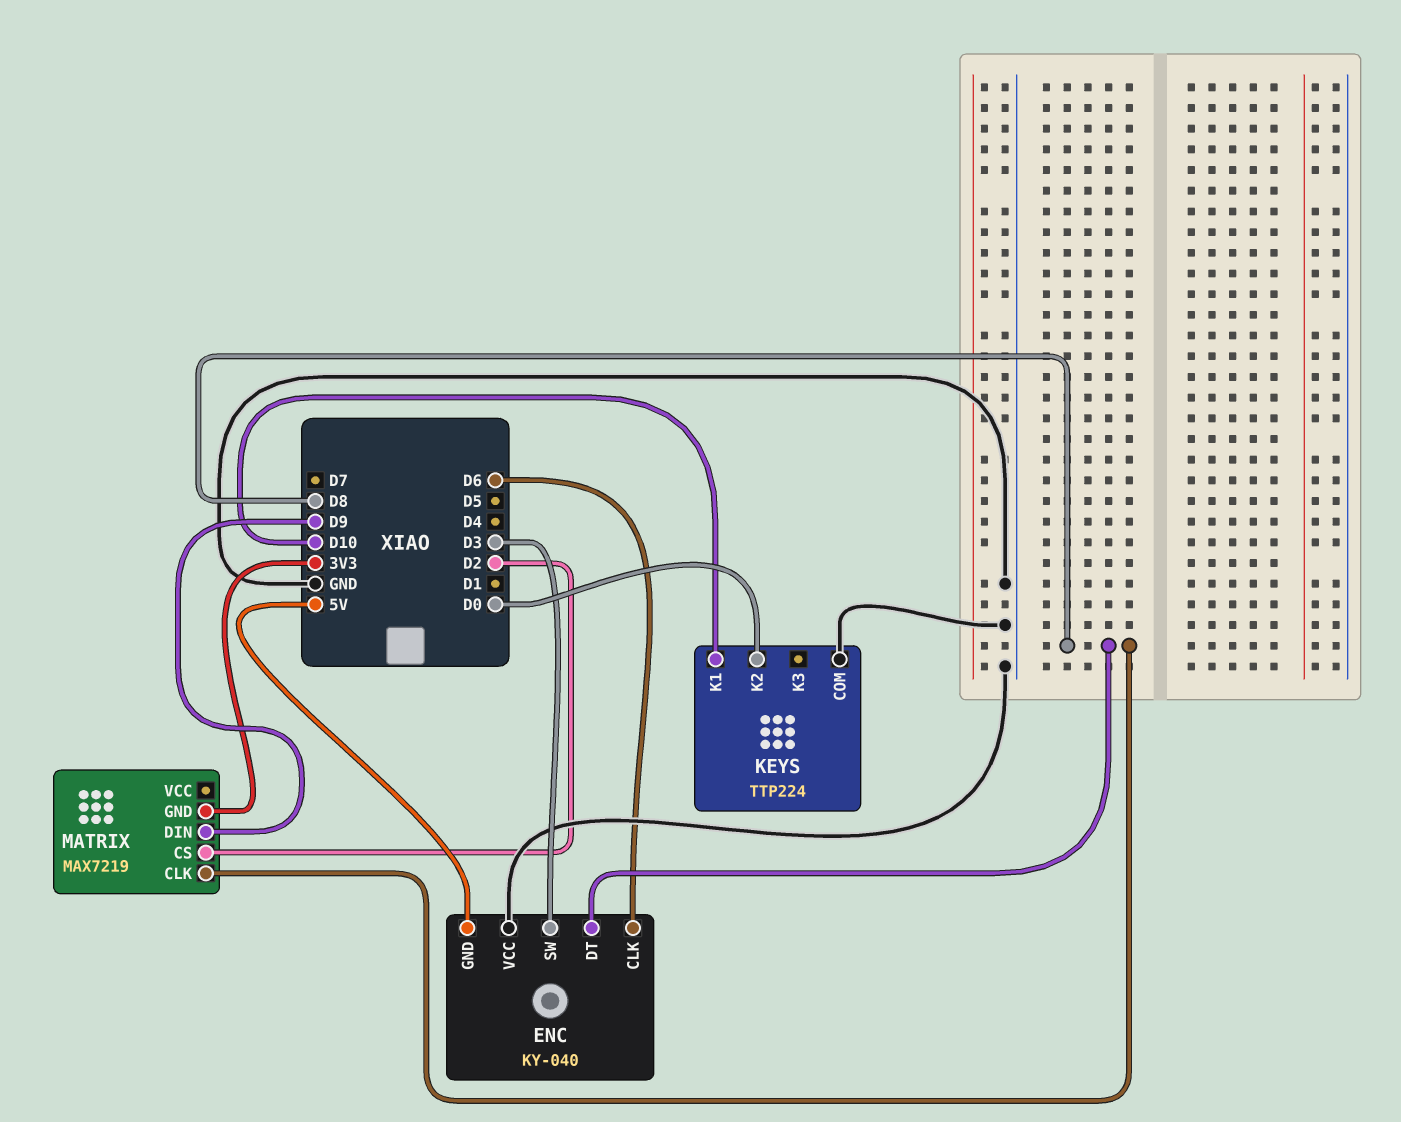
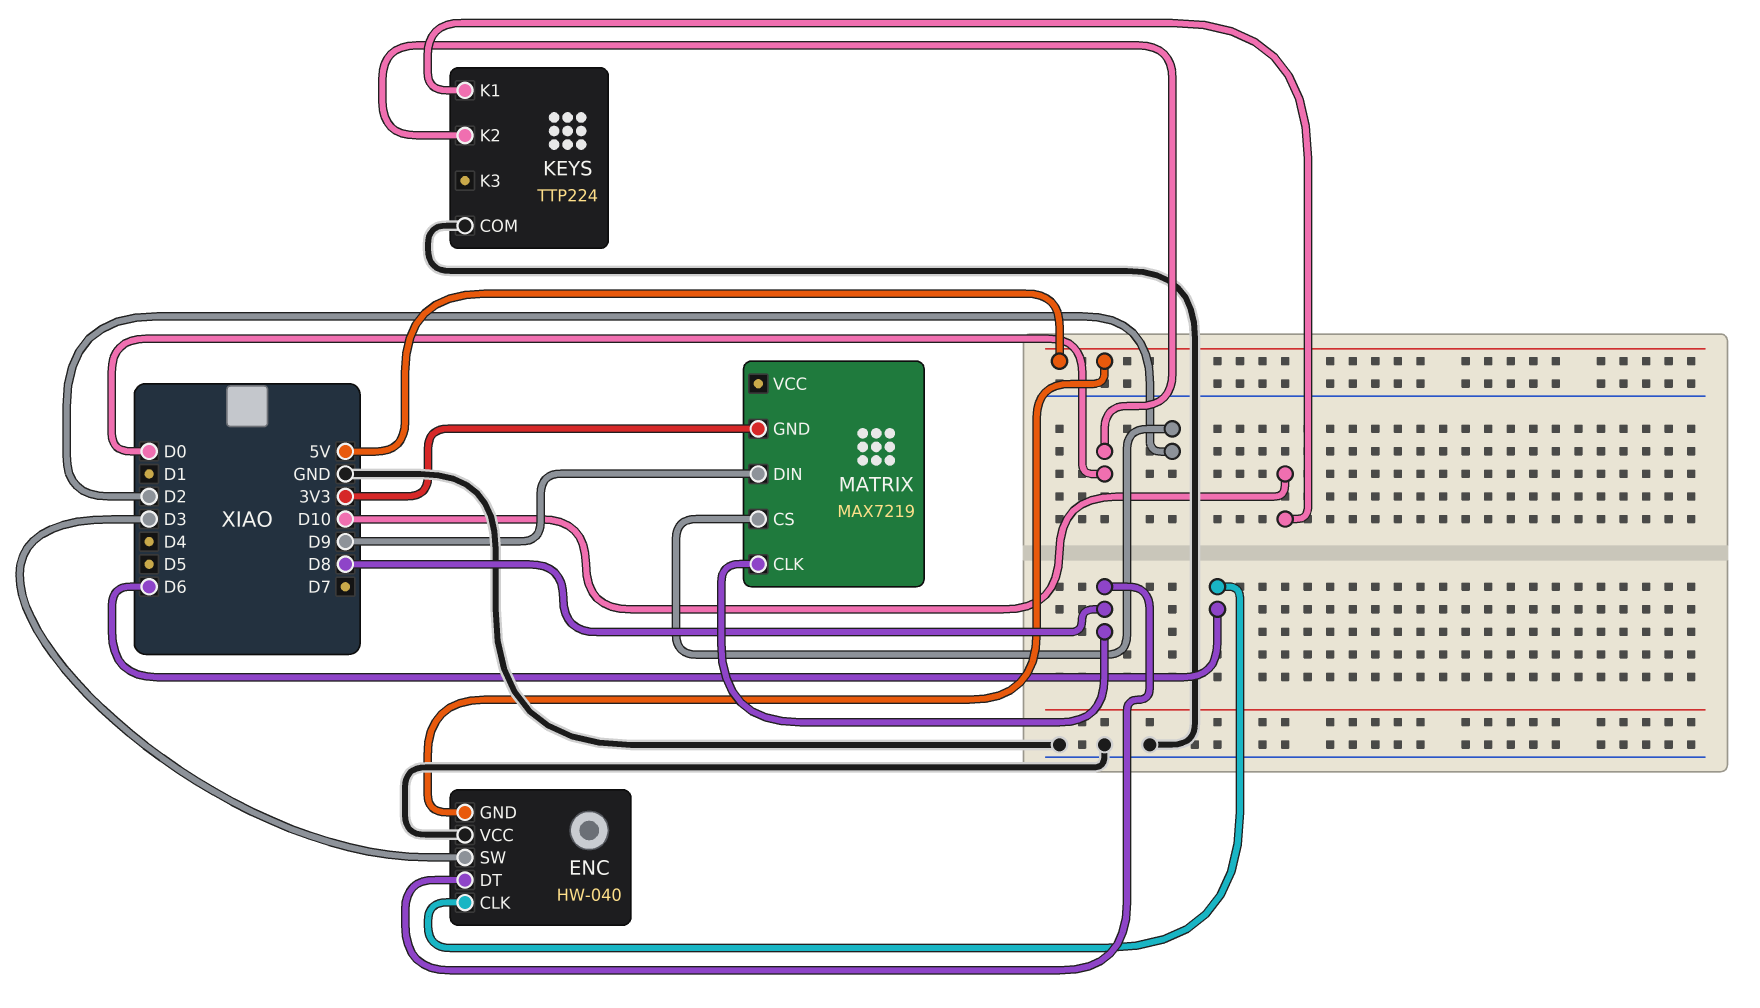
ENC: KY-040 -> HW-040

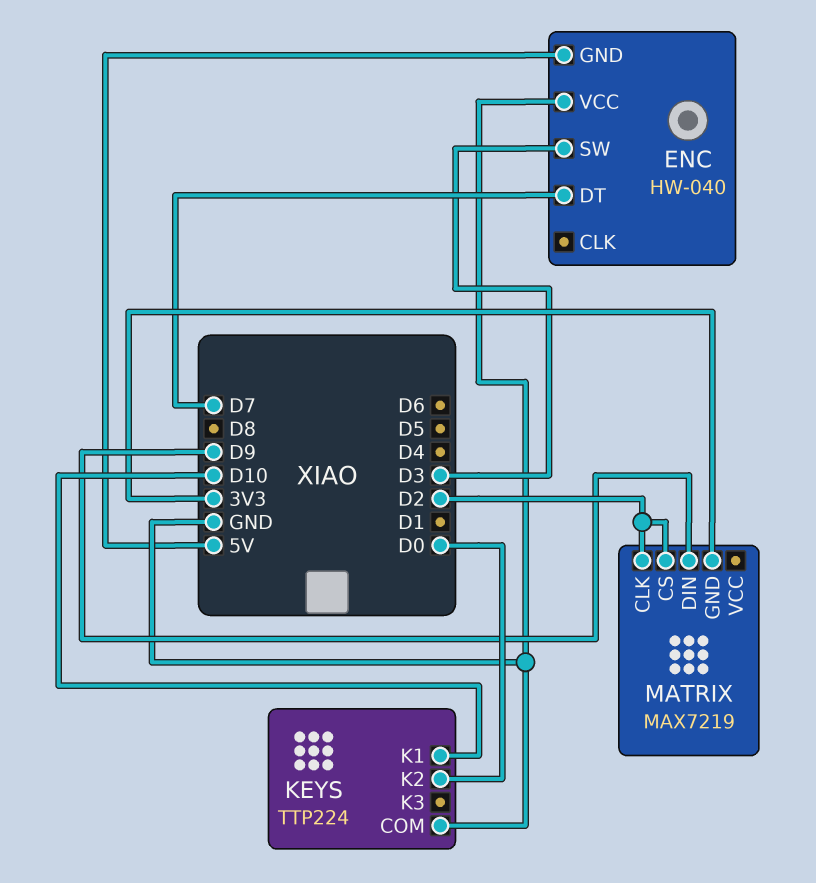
ENC pin CLK: D6 -> none
ENC pin DT: D8 -> D7
MATRIX pin CLK: D8 -> D2

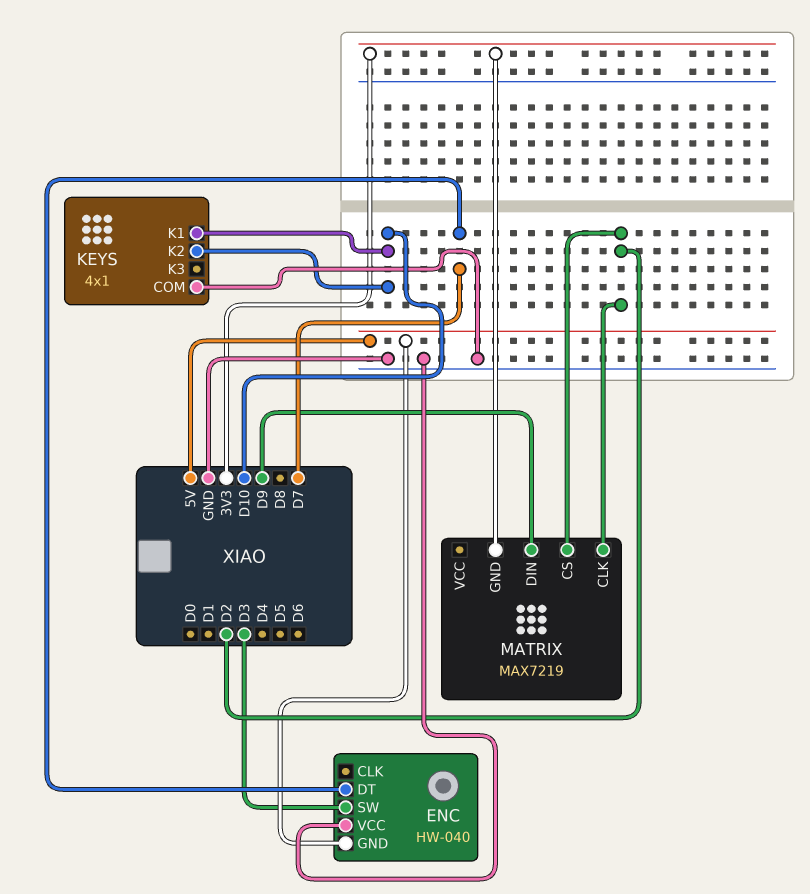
KEYS: TTP224 -> 4x1
KEYS pin K2: D0 -> D10

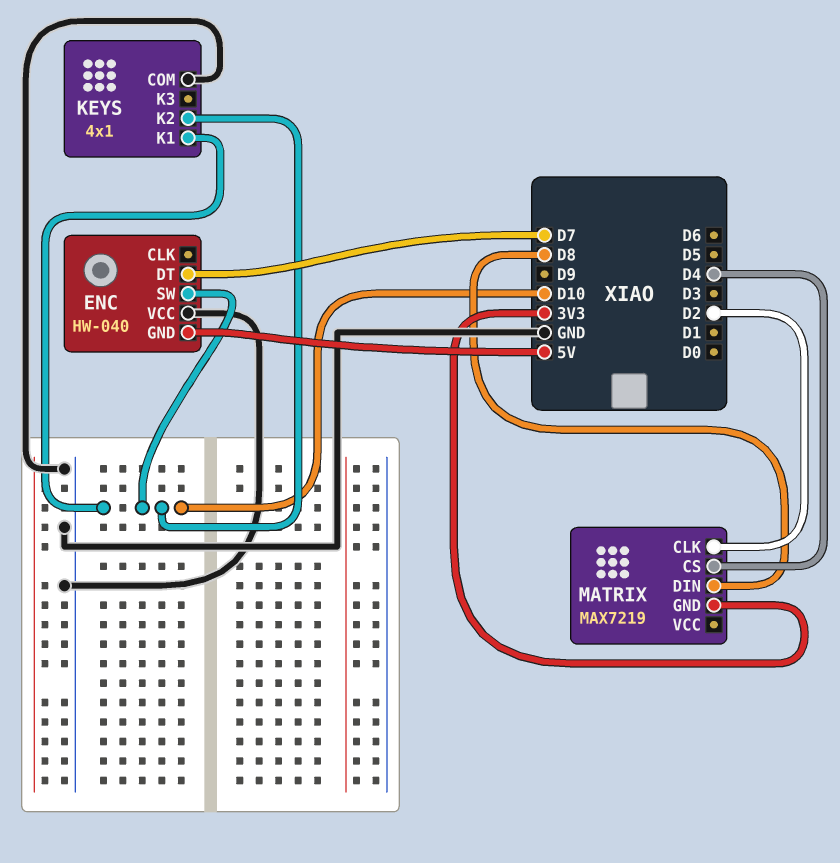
ENC pin SW: D3 -> D10
MATRIX pin CS: D2 -> D4
MATRIX pin DIN: D9 -> D8

